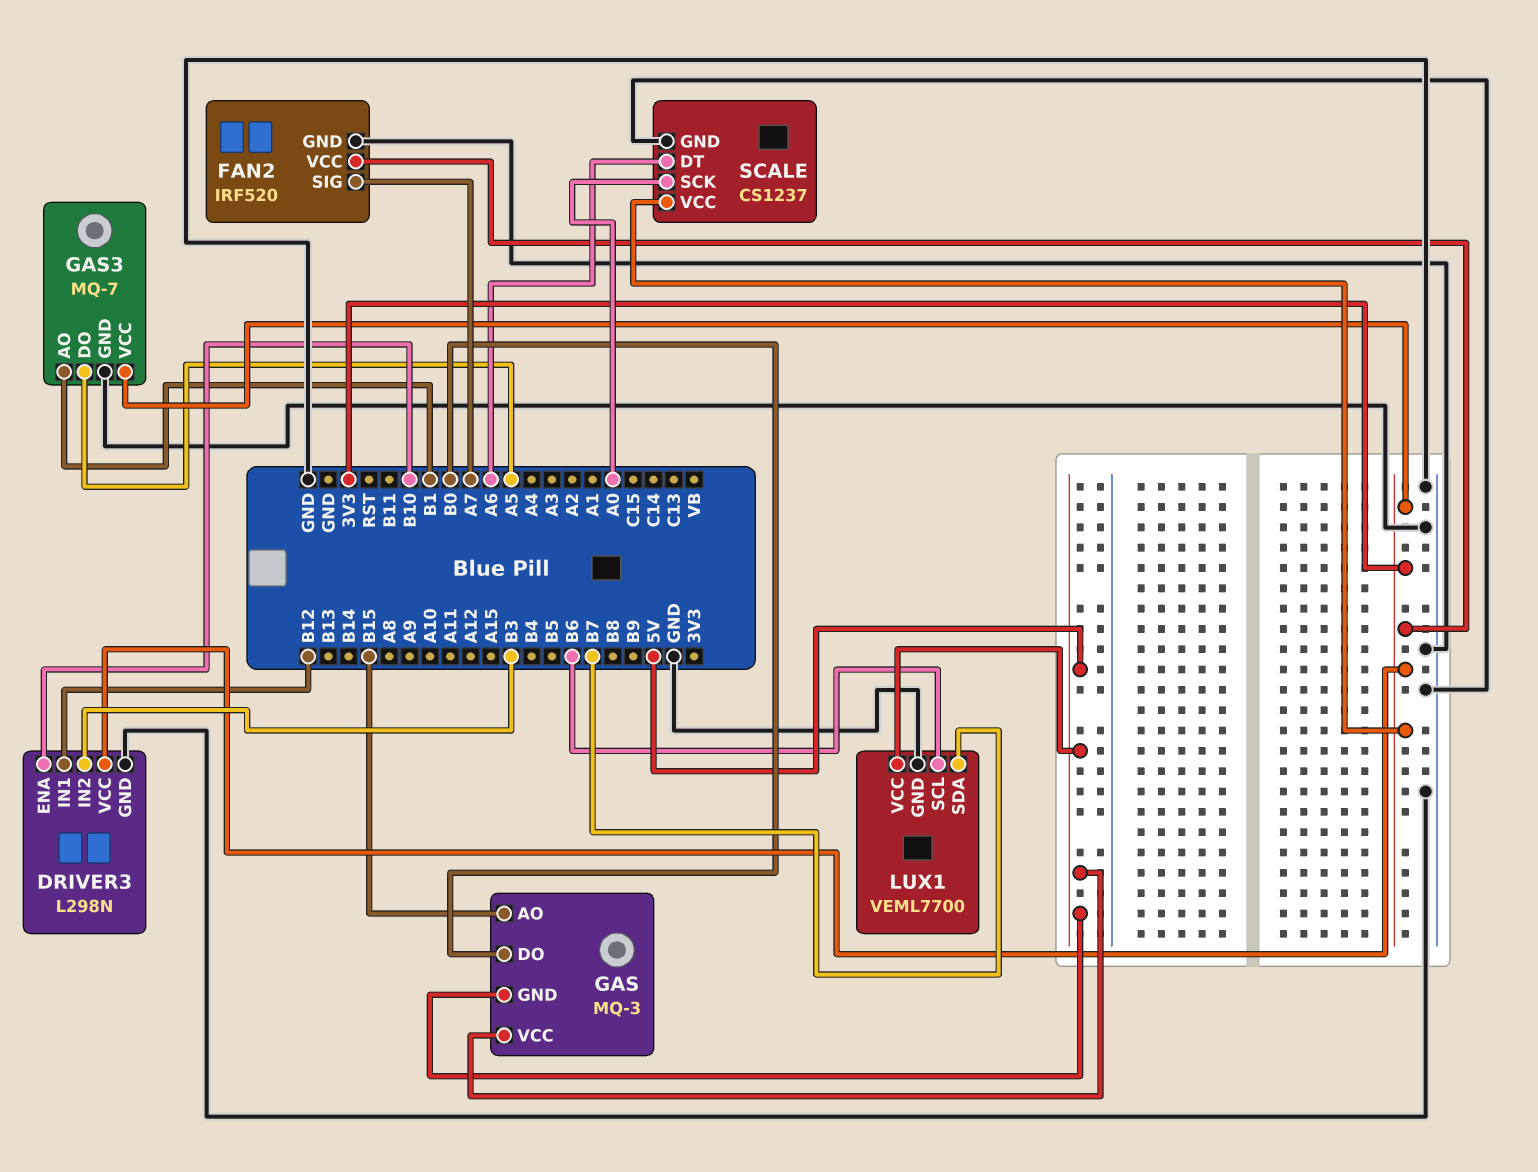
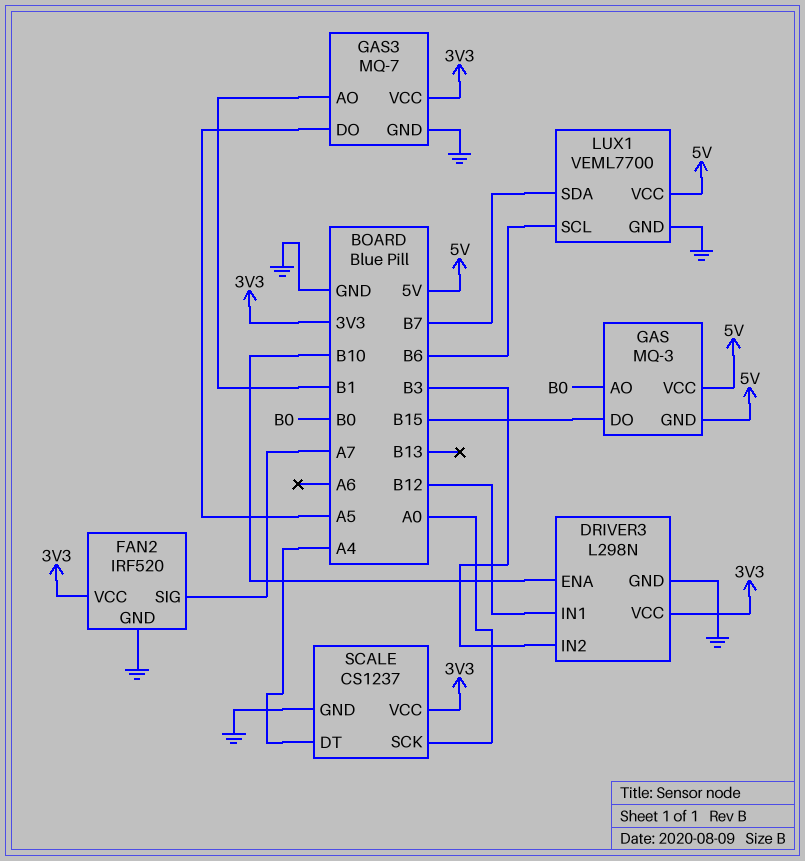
GAS pin AO: B15 -> B0
GAS pin DO: B0 -> B15
SCALE pin DT: A6 -> A4

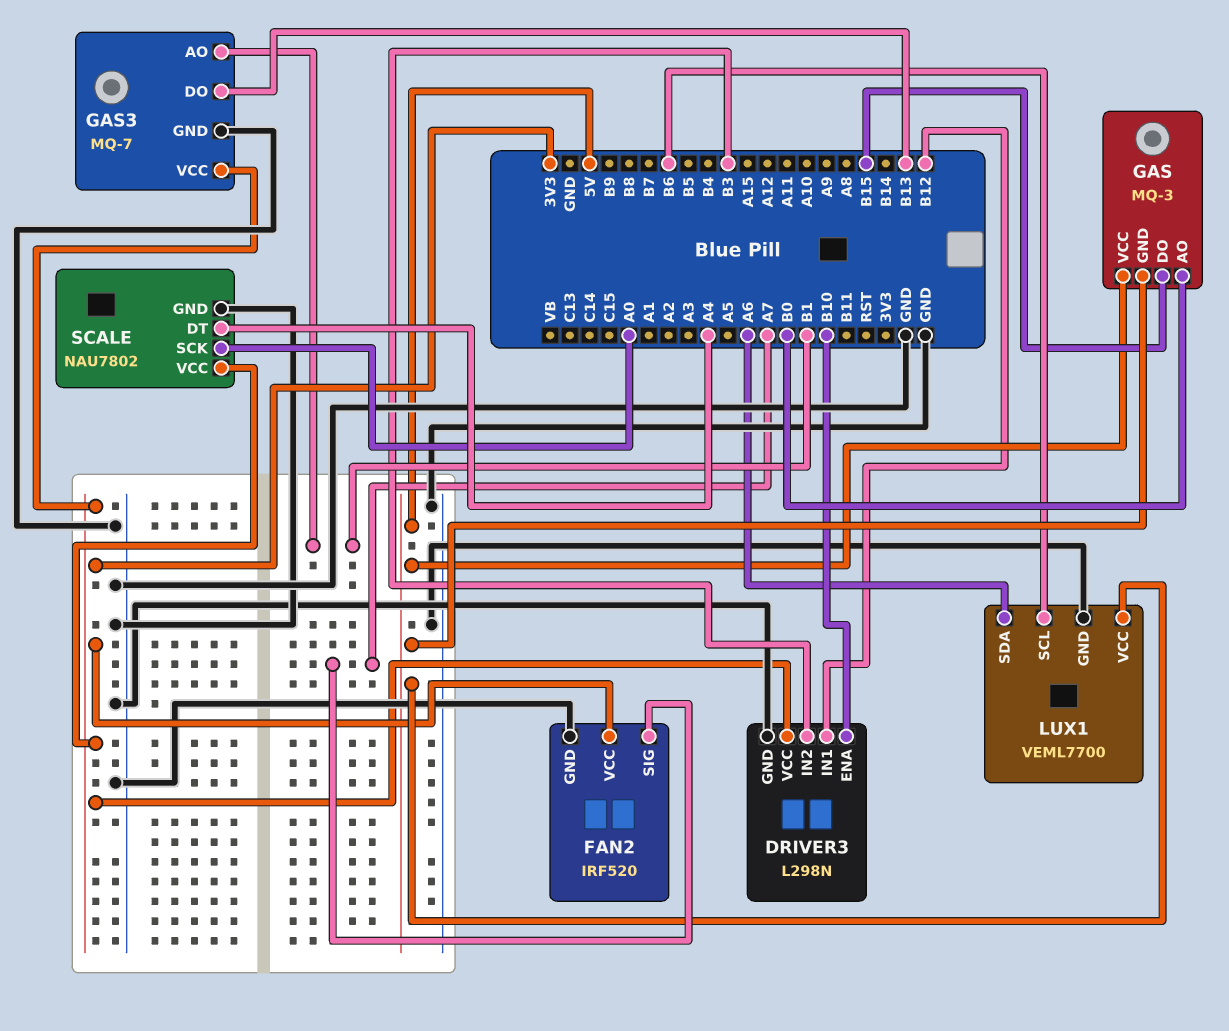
GAS3 pin DO: A5 -> B13
LUX1 pin SDA: B7 -> A6
SCALE: CS1237 -> NAU7802

